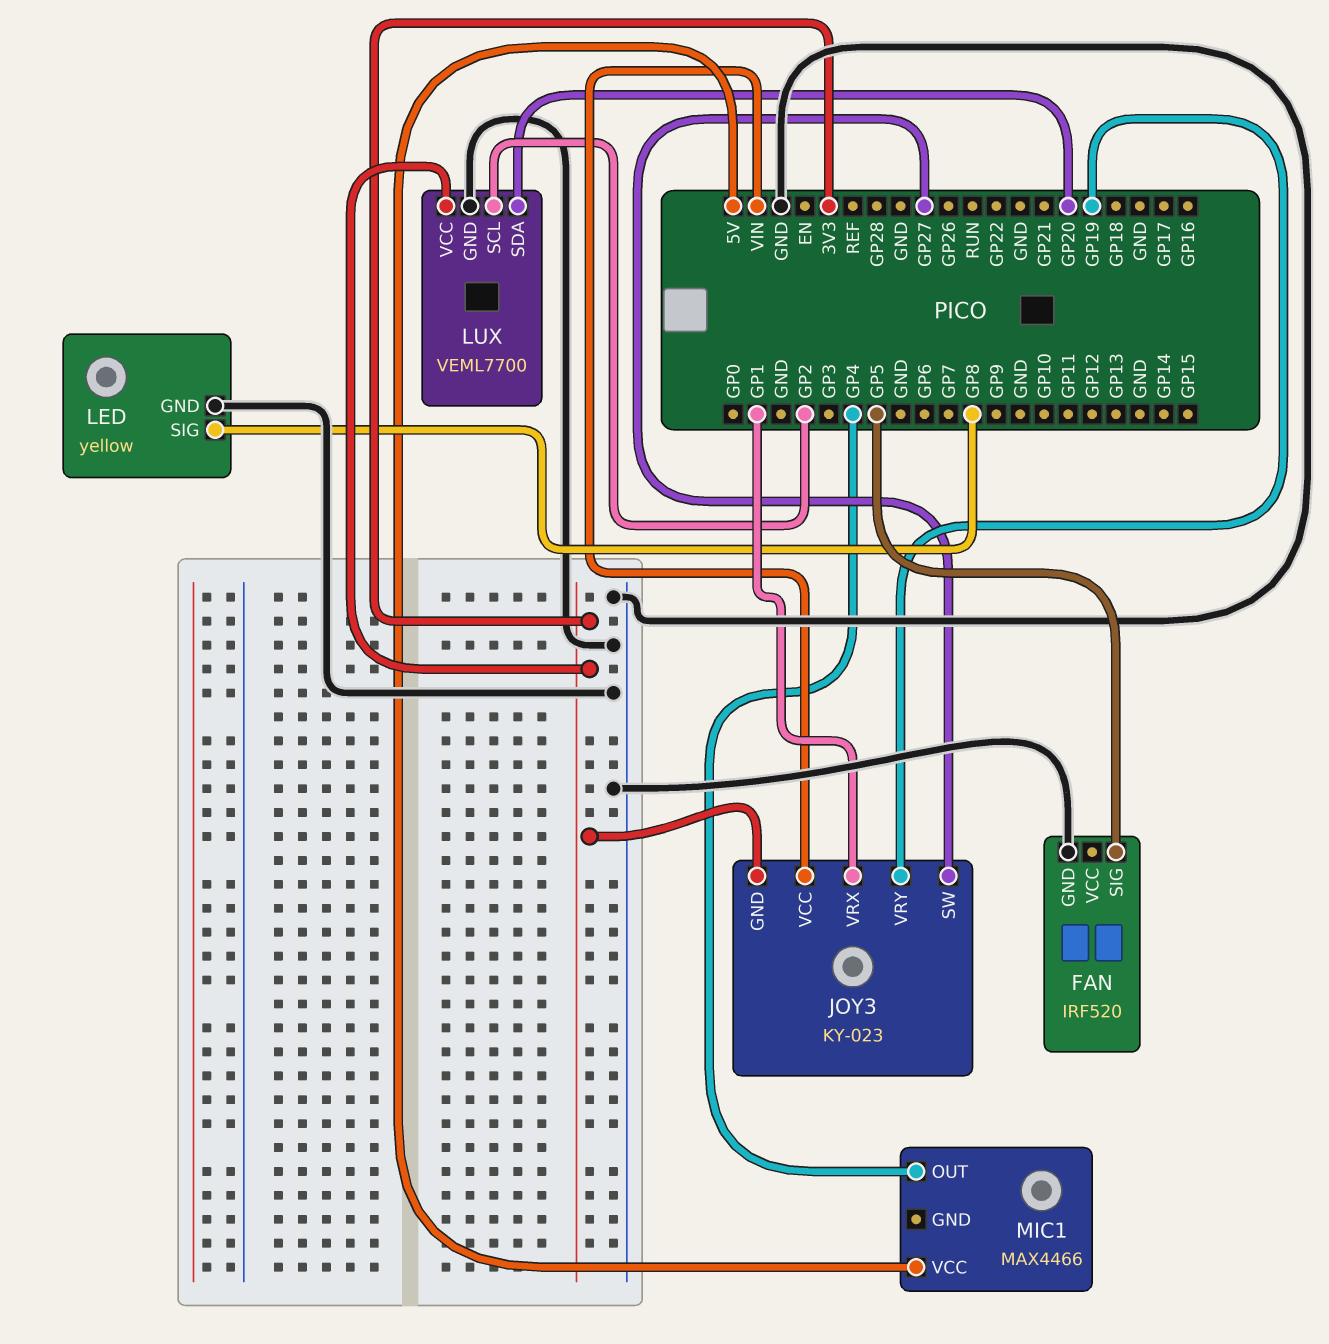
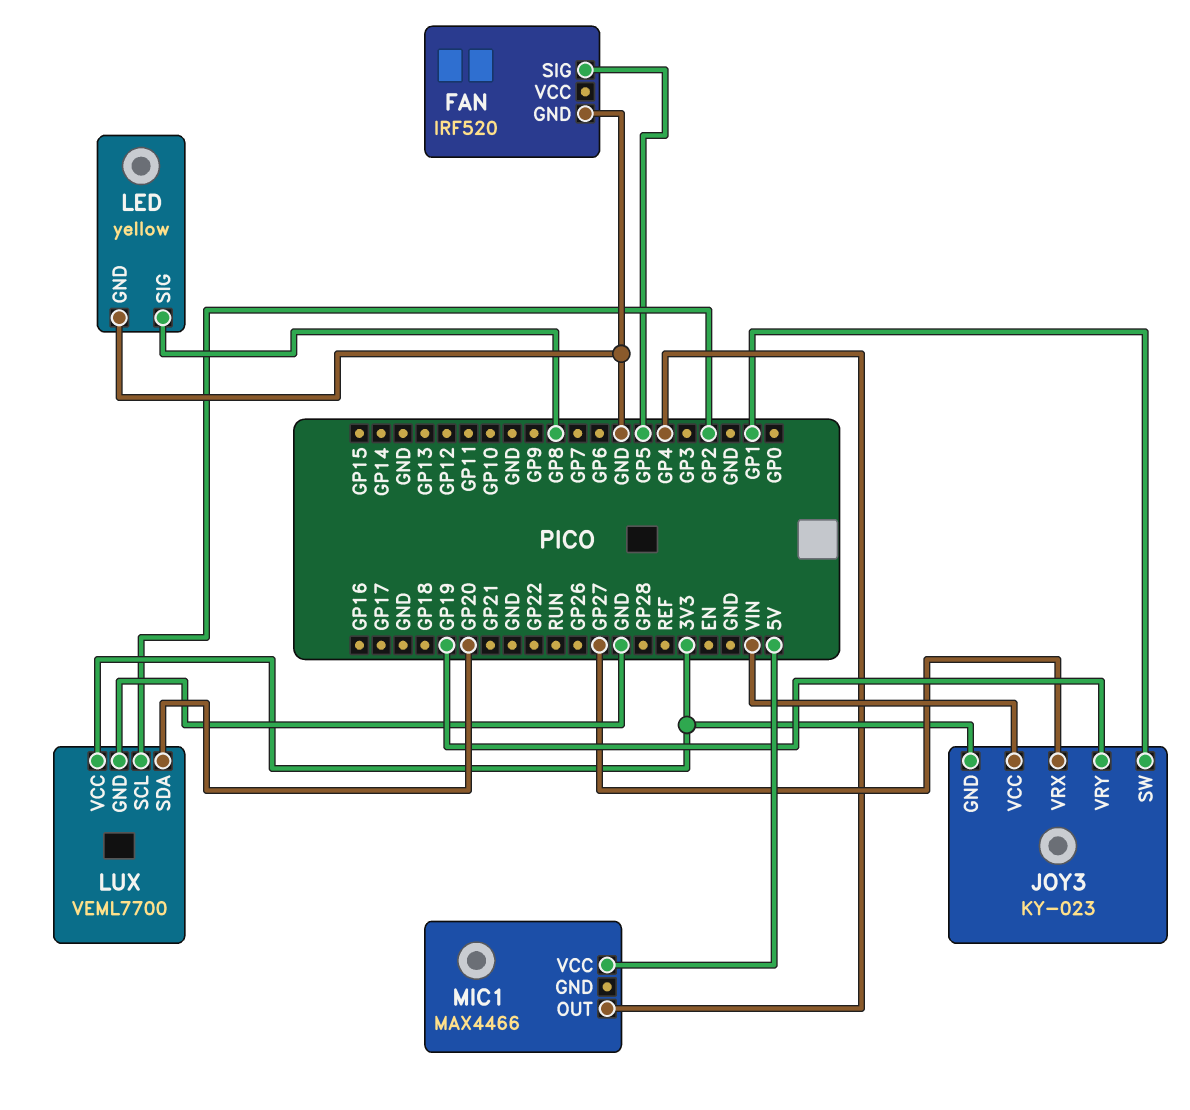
JOY3 pin SW: GP27 -> GP1
JOY3 pin VRX: GP1 -> GP27

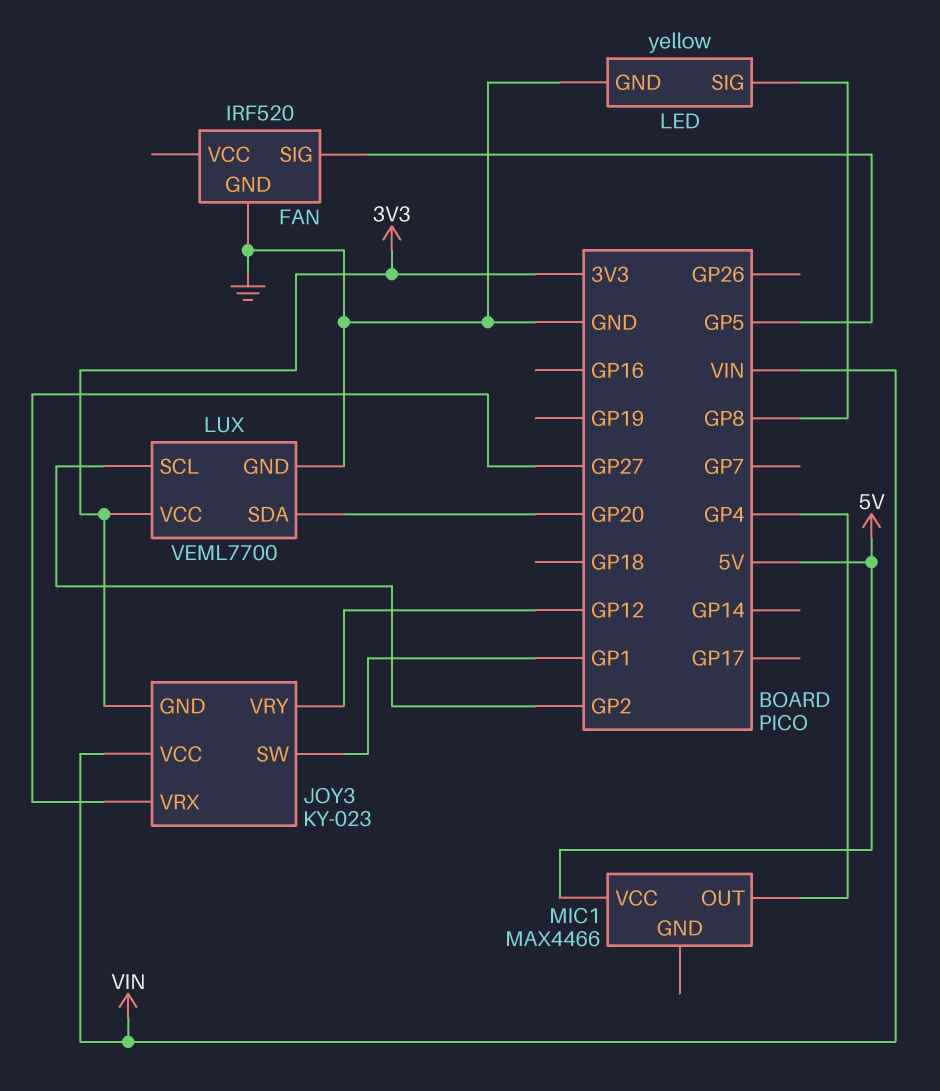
JOY3 pin VRY: GP19 -> GP12

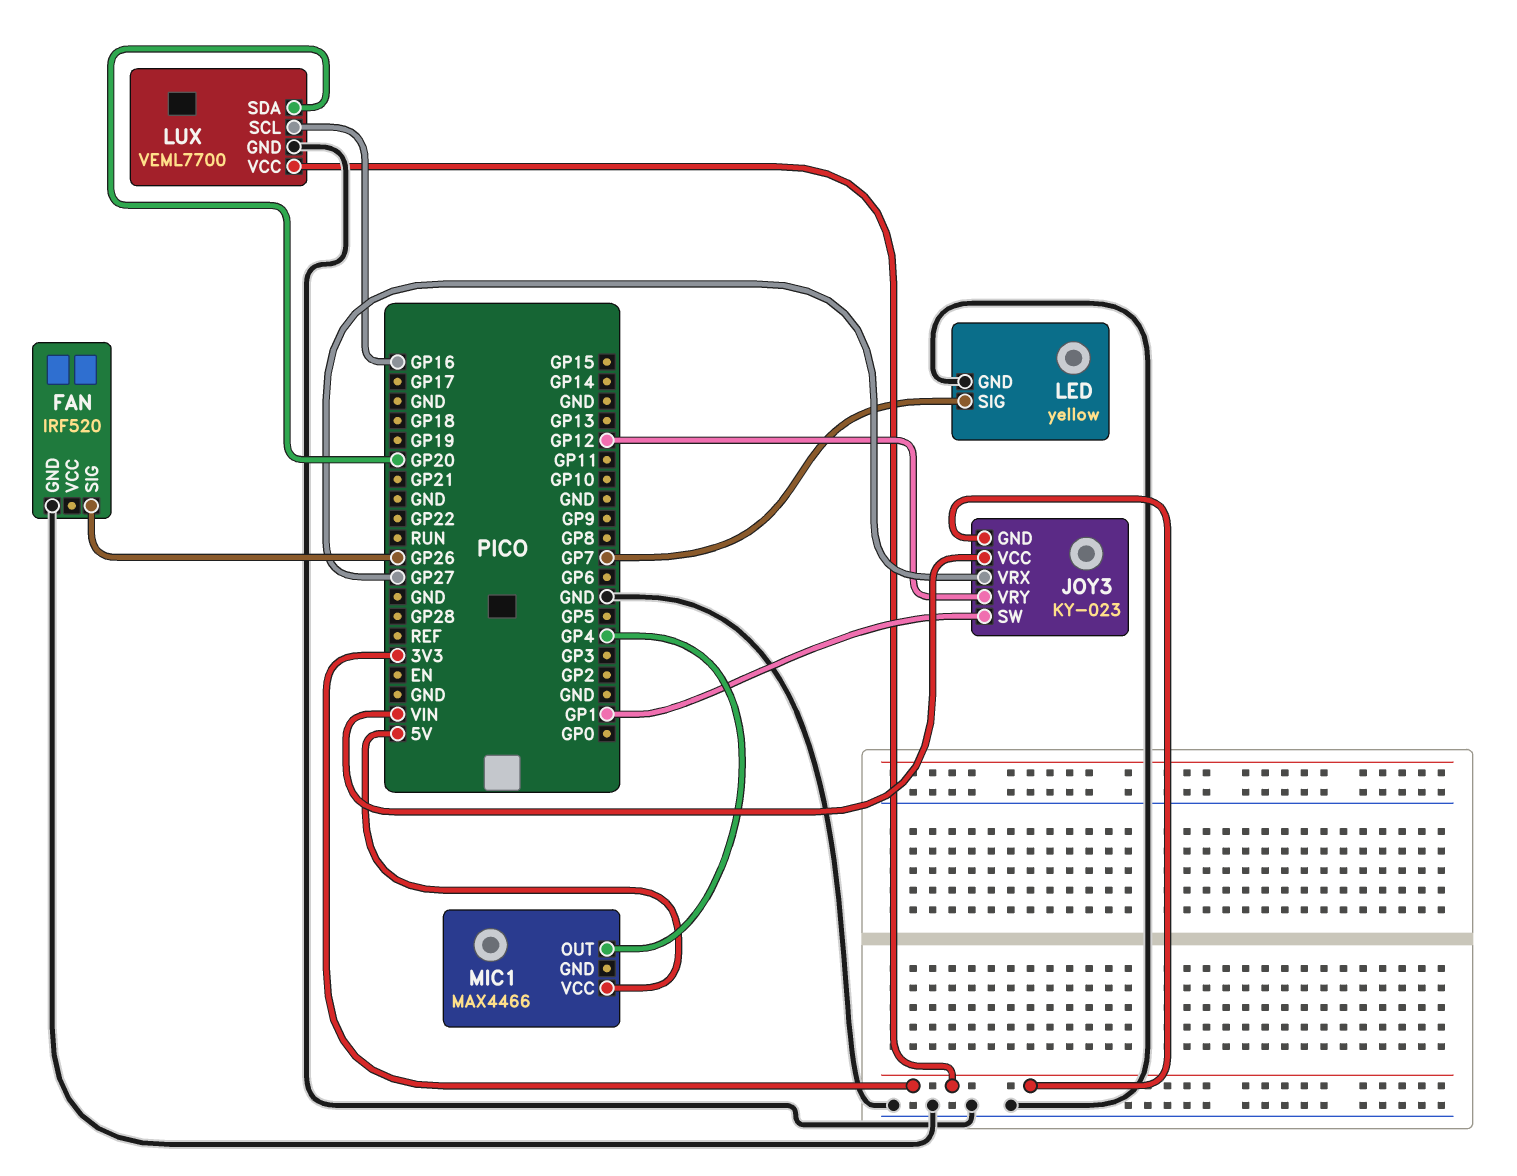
FAN pin SIG: GP5 -> GP26
LED pin SIG: GP8 -> GP7
LUX pin SCL: GP2 -> GP16

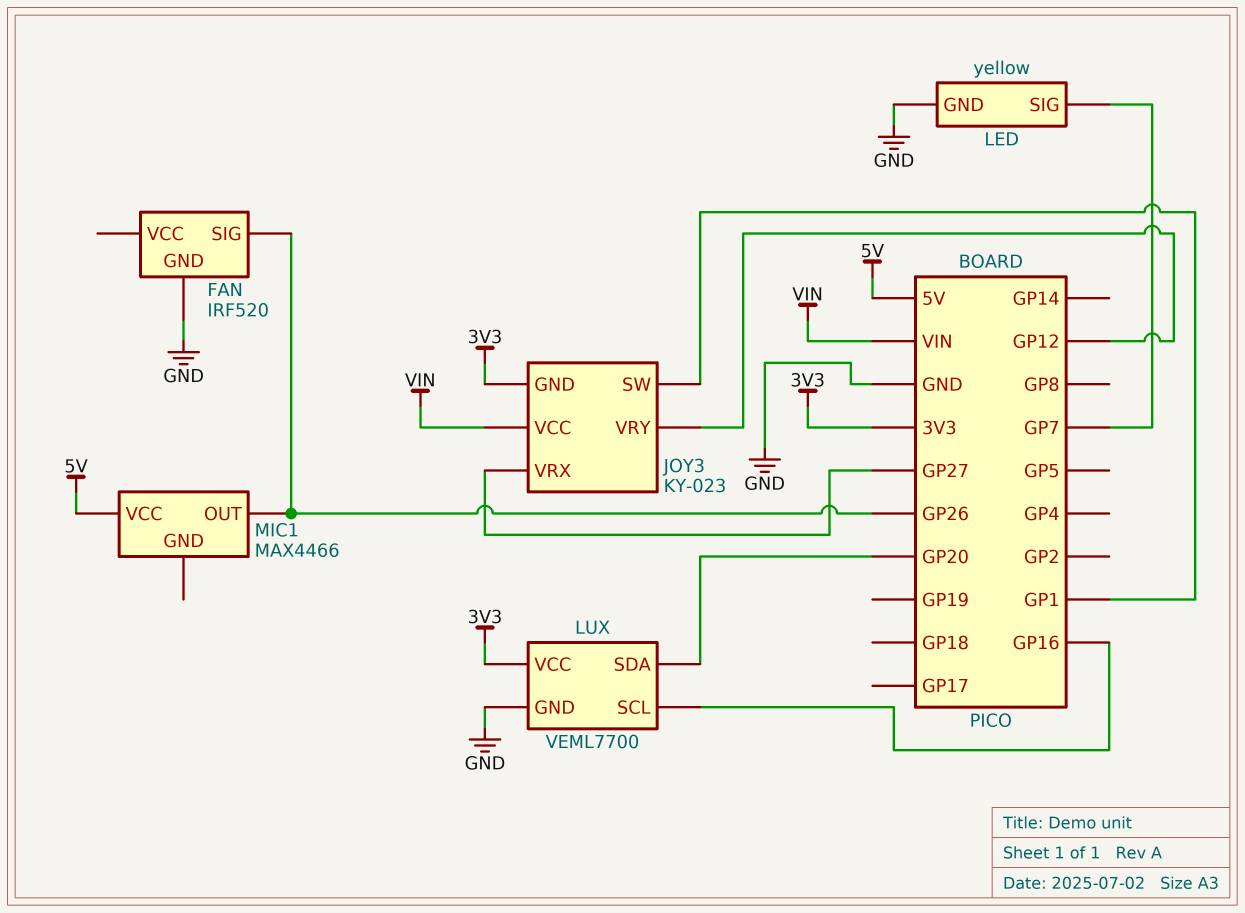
MIC1 pin OUT: GP4 -> GP26

